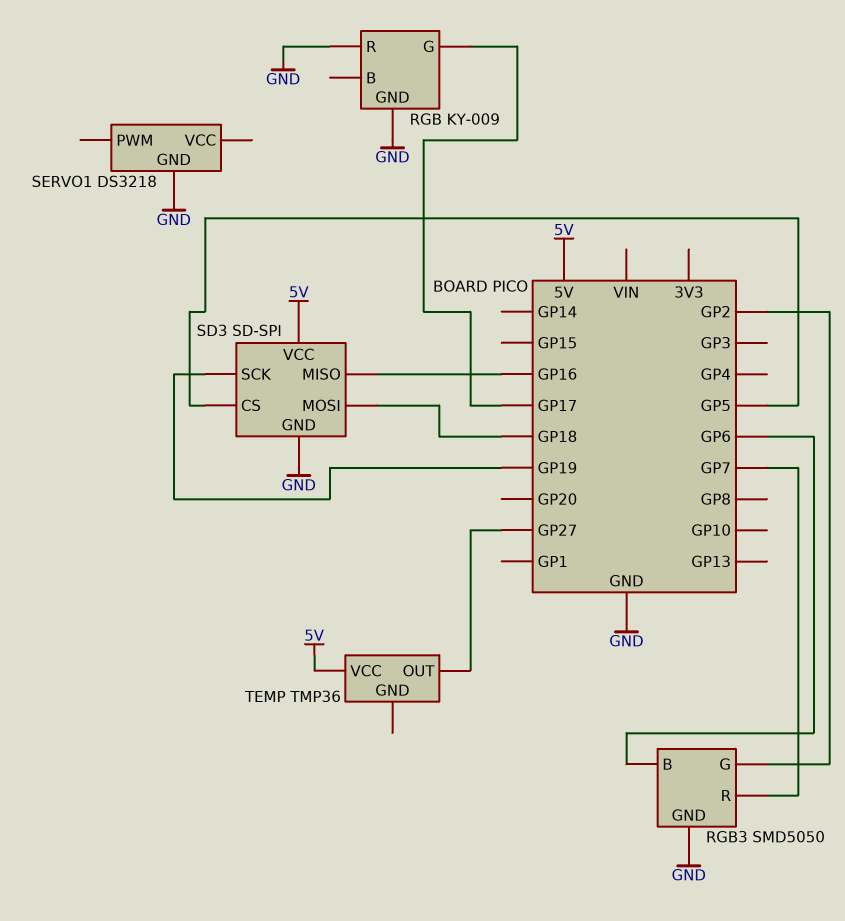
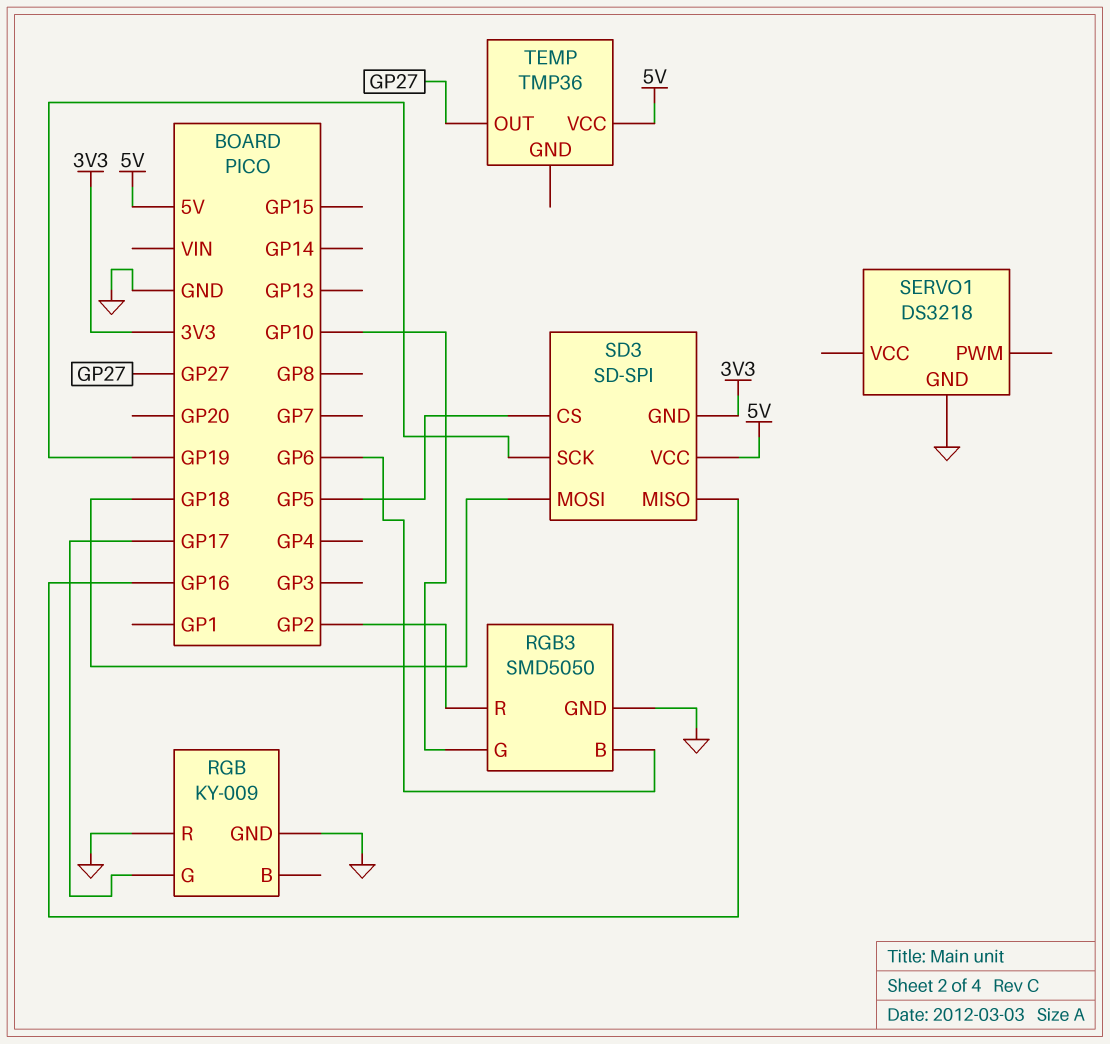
RGB3 pin G: GP2 -> GP10
RGB3 pin R: GP7 -> GP2
SD3 pin GND: GND -> 3V3

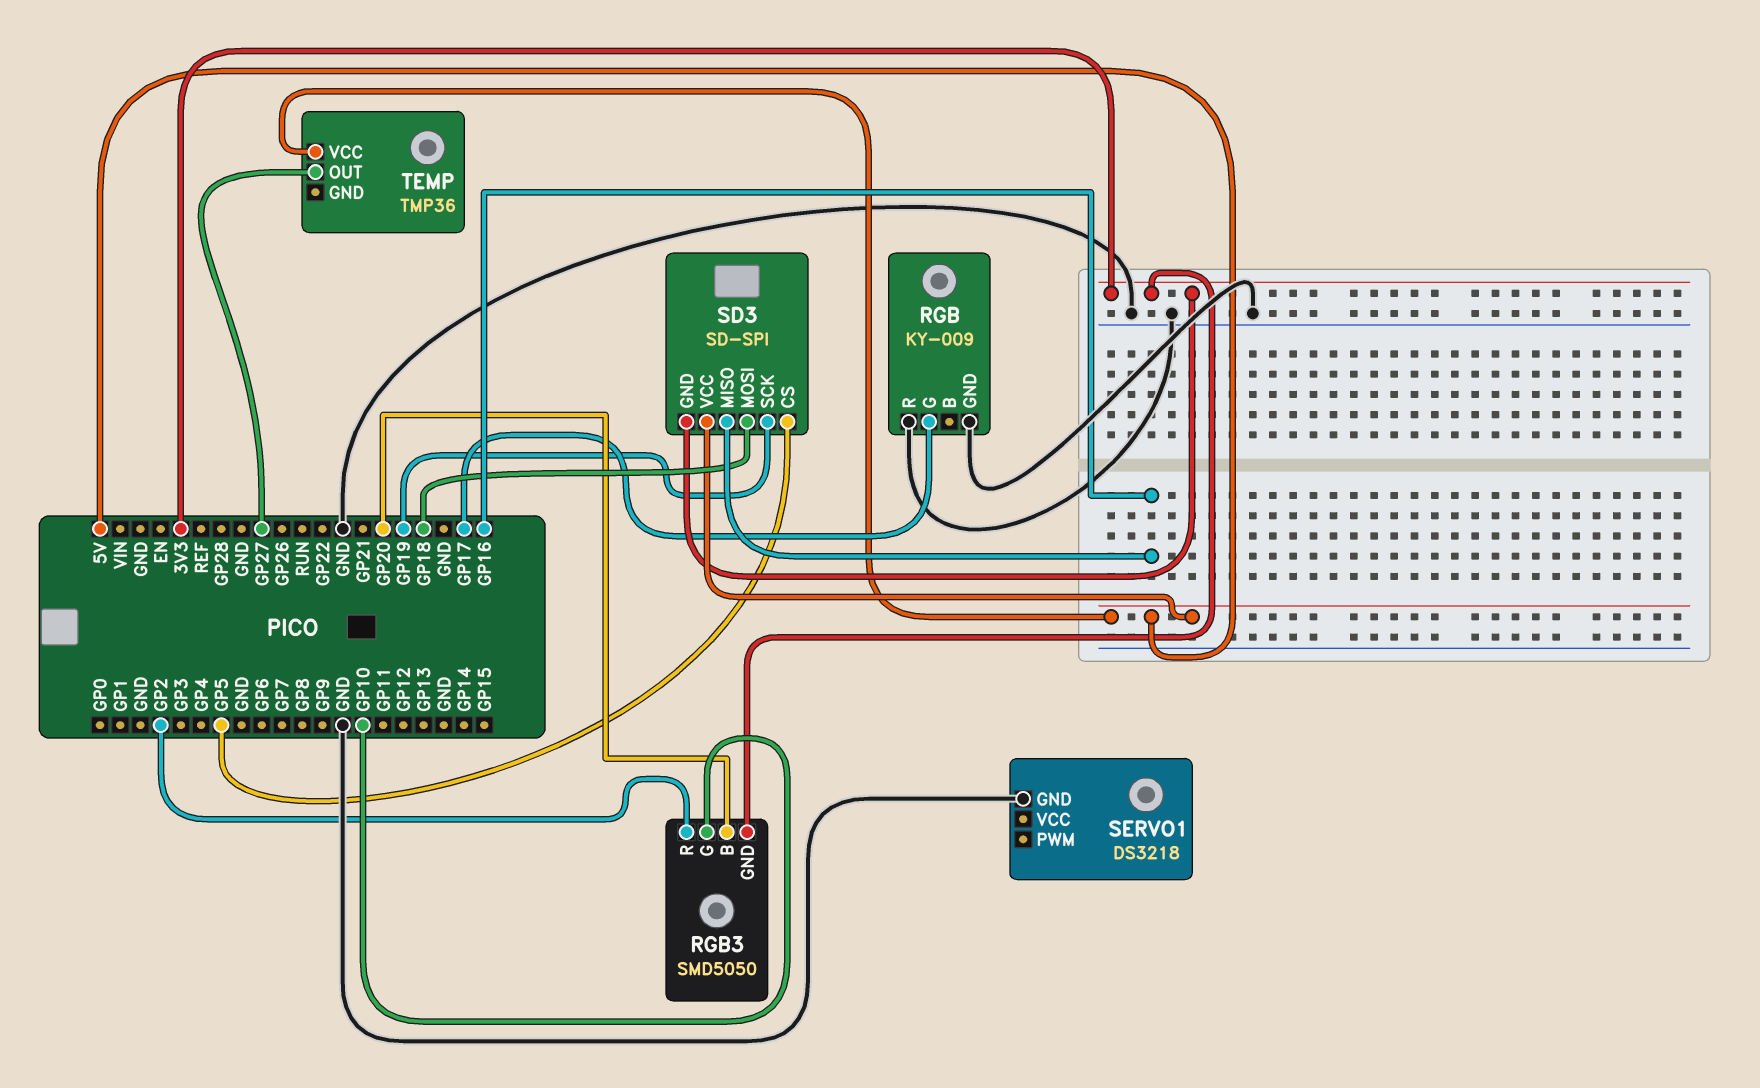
RGB3 pin B: GP6 -> GP20
RGB3 pin GND: GND -> 3V3

